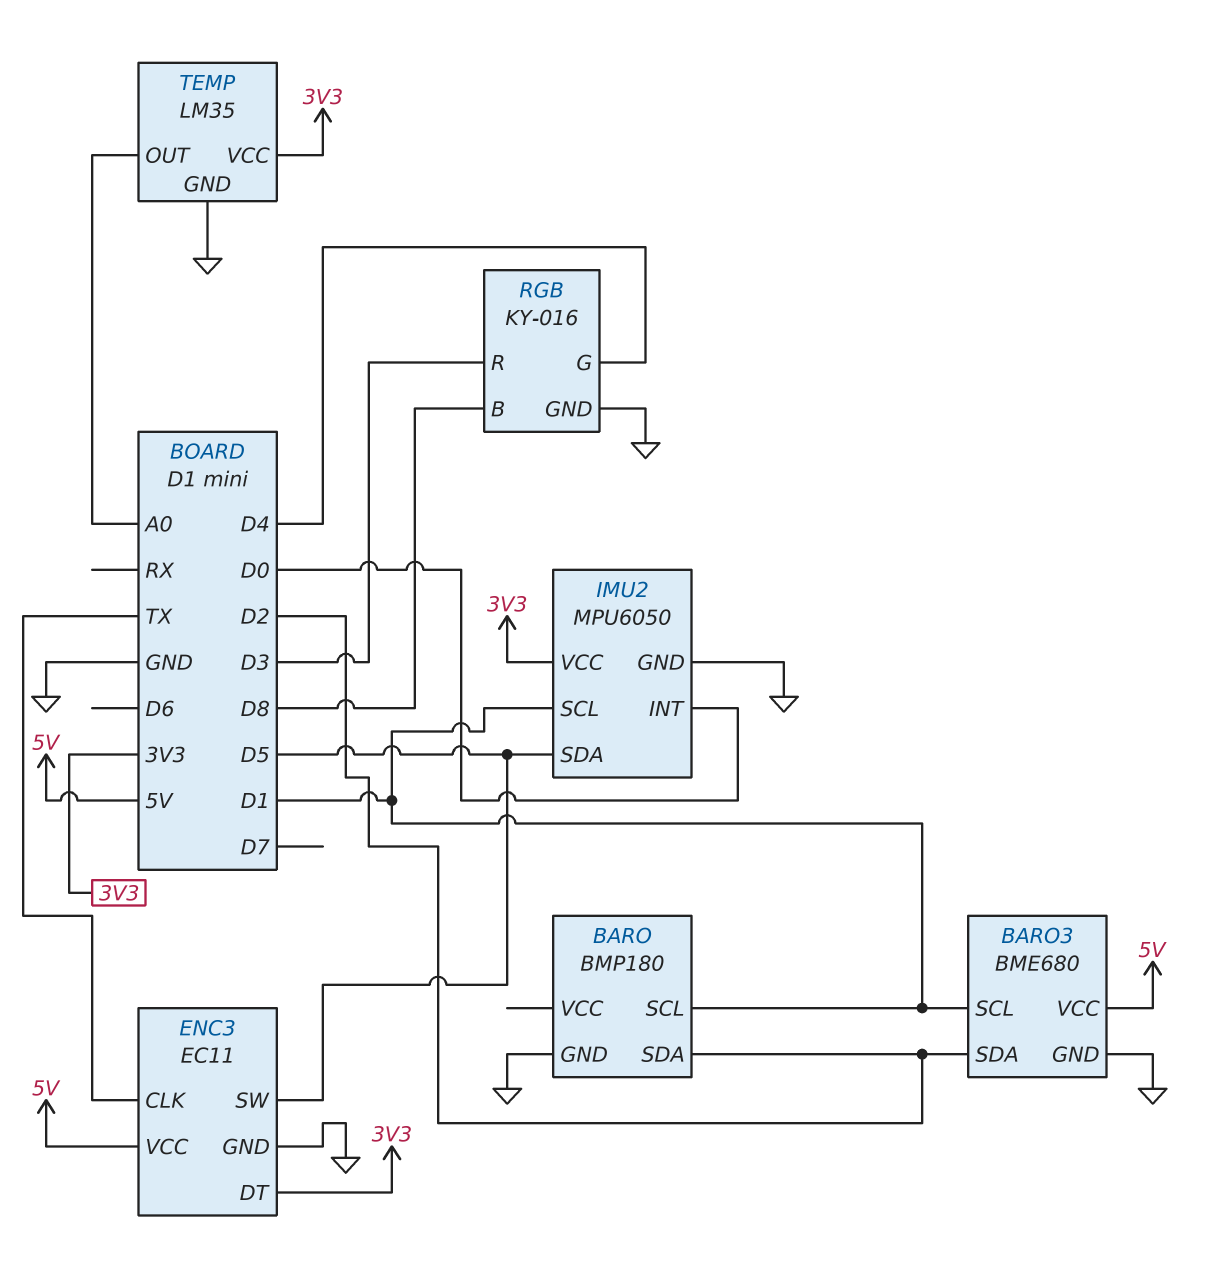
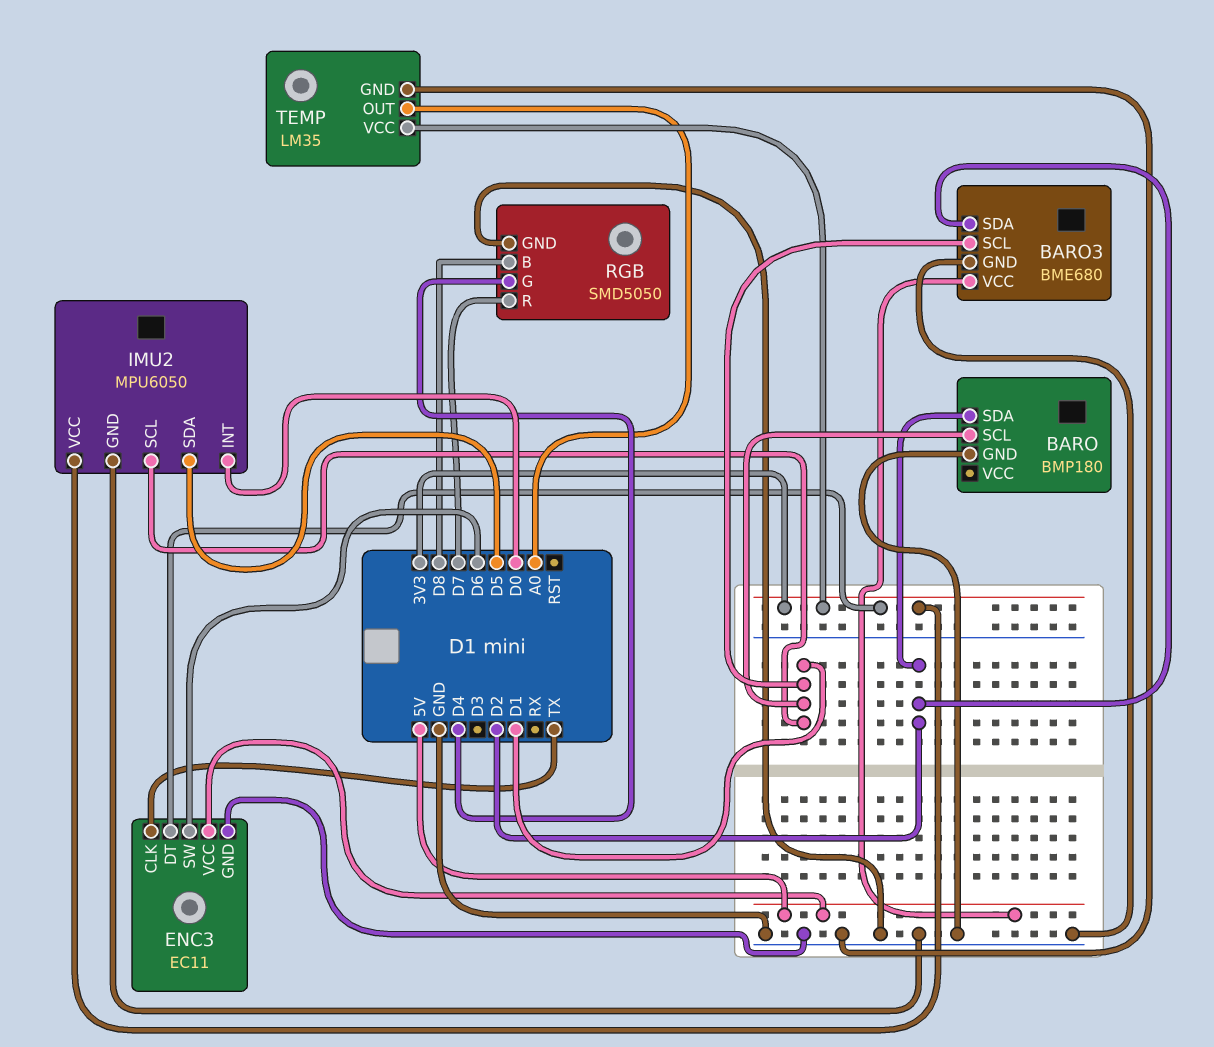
ENC3 pin SW: D5 -> D6
RGB: KY-016 -> SMD5050
RGB pin R: D3 -> D7

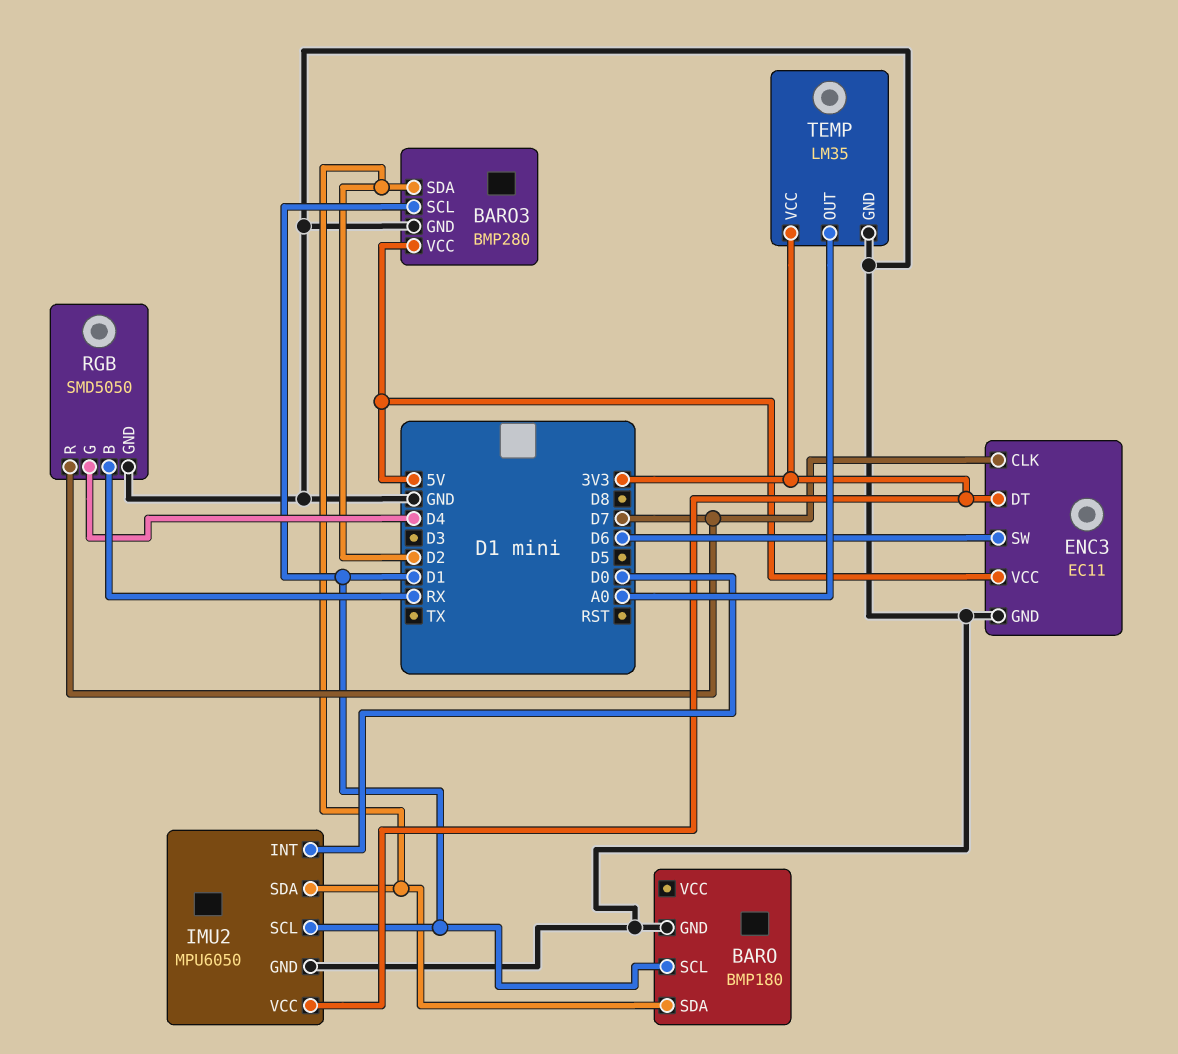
BARO3: BME680 -> BMP280
ENC3 pin CLK: TX -> D7
IMU2 pin SDA: D5 -> D2
RGB pin B: D8 -> RX

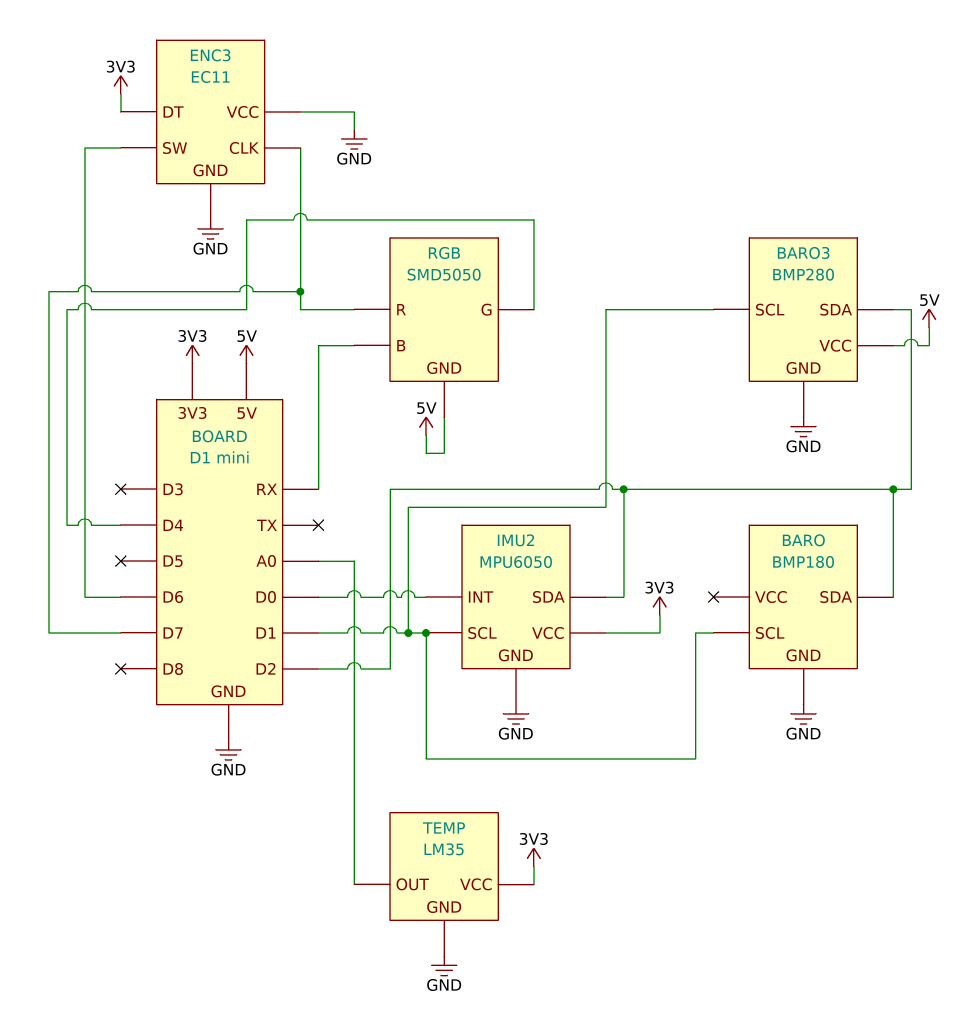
ENC3 pin VCC: 5V -> GND
RGB pin GND: GND -> 5V

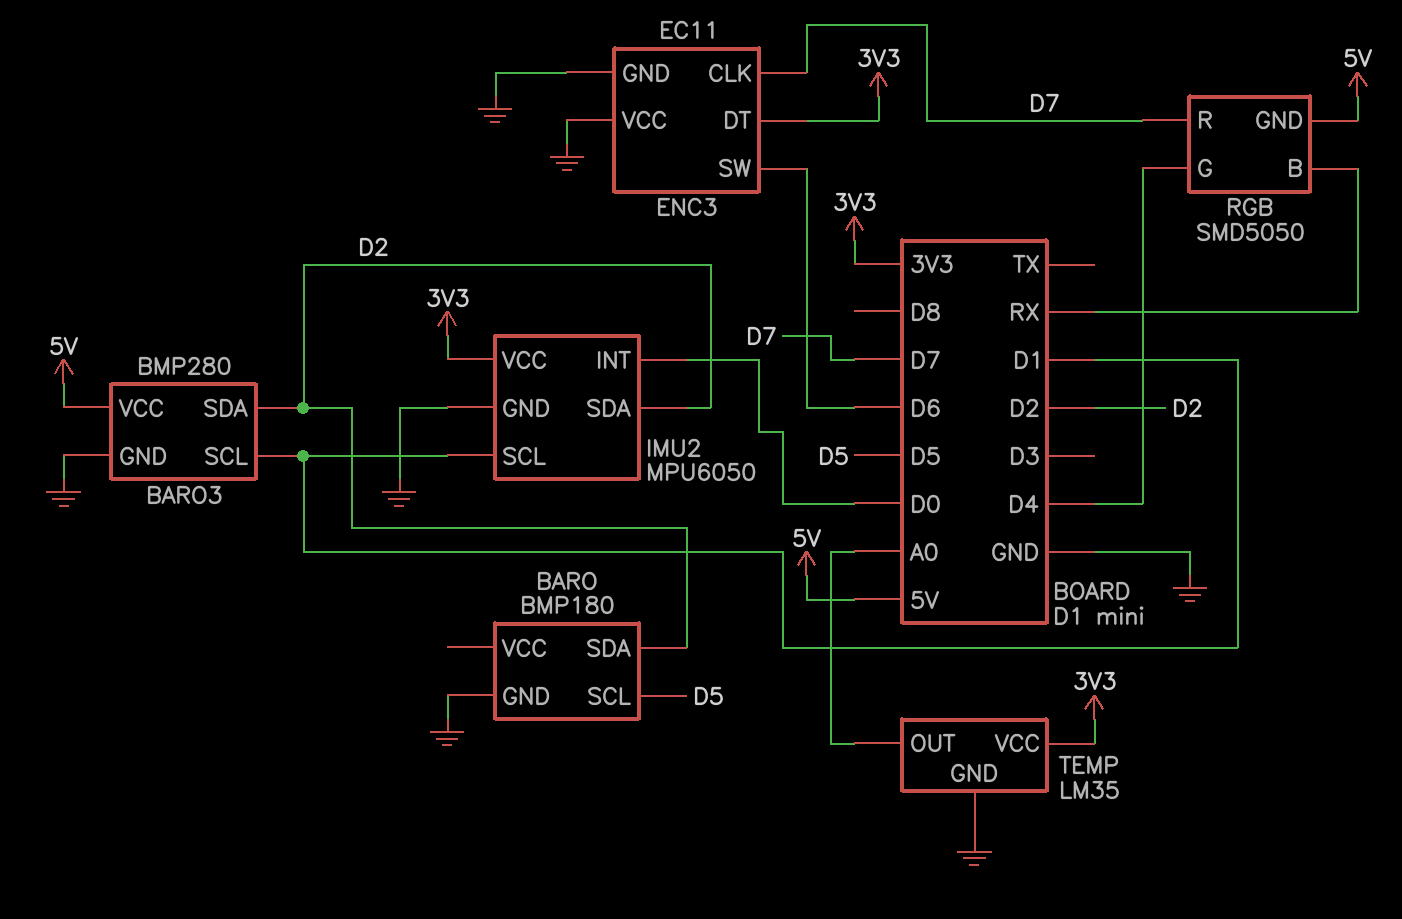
BARO pin SCL: D1 -> D5

